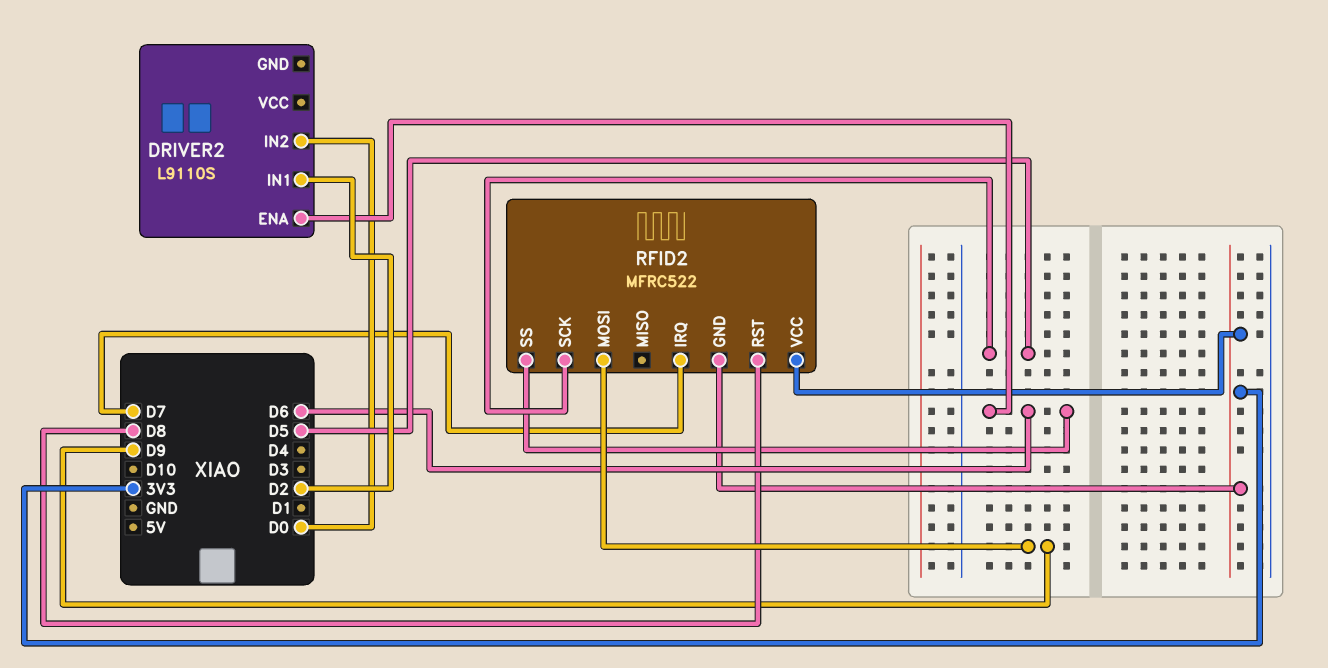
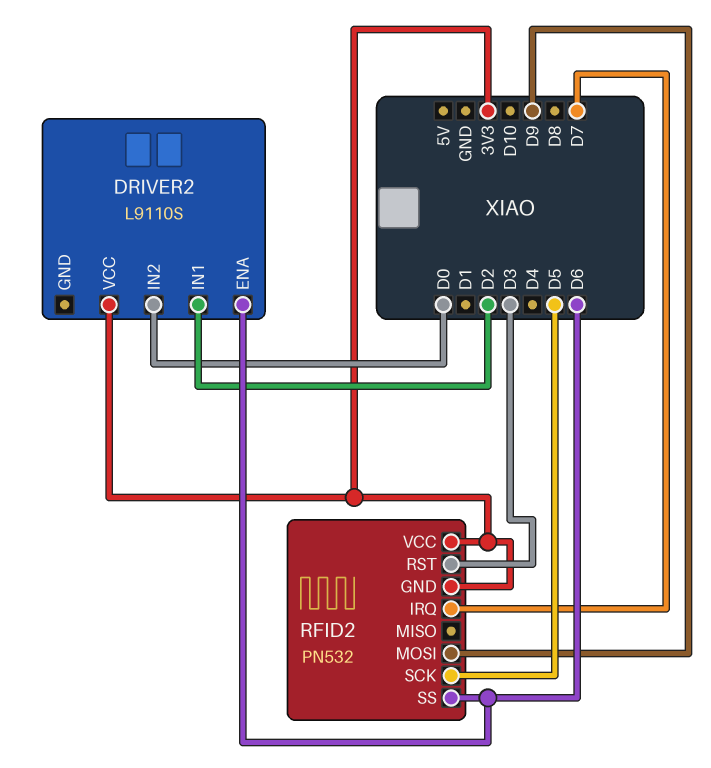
DRIVER2 pin VCC: none -> 3V3
RFID2: MFRC522 -> PN532
RFID2 pin RST: D8 -> D3

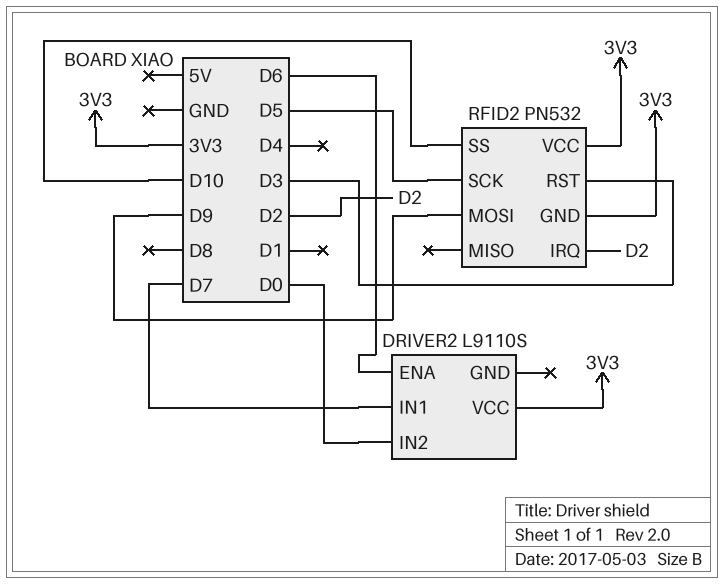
DRIVER2 pin IN1: D2 -> D7
RFID2 pin IRQ: D7 -> D2
RFID2 pin SS: D6 -> D10

